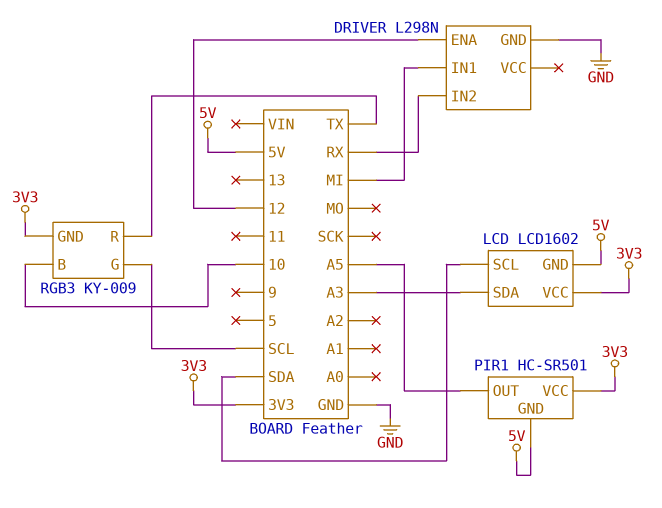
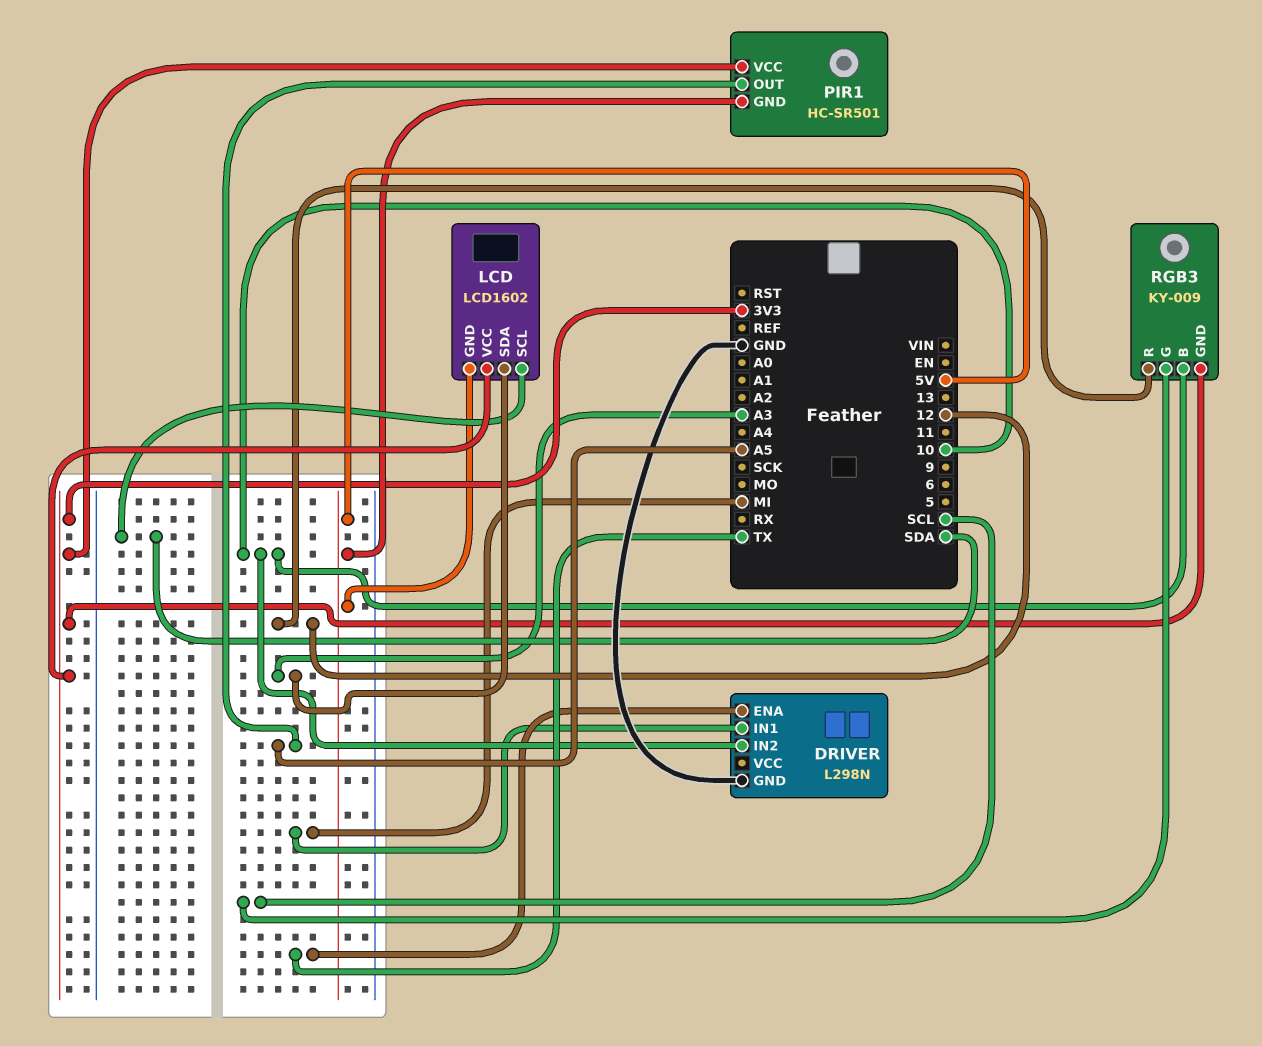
DRIVER pin ENA: 12 -> TX
DRIVER pin IN2: RX -> 10
RGB3 pin R: TX -> 12

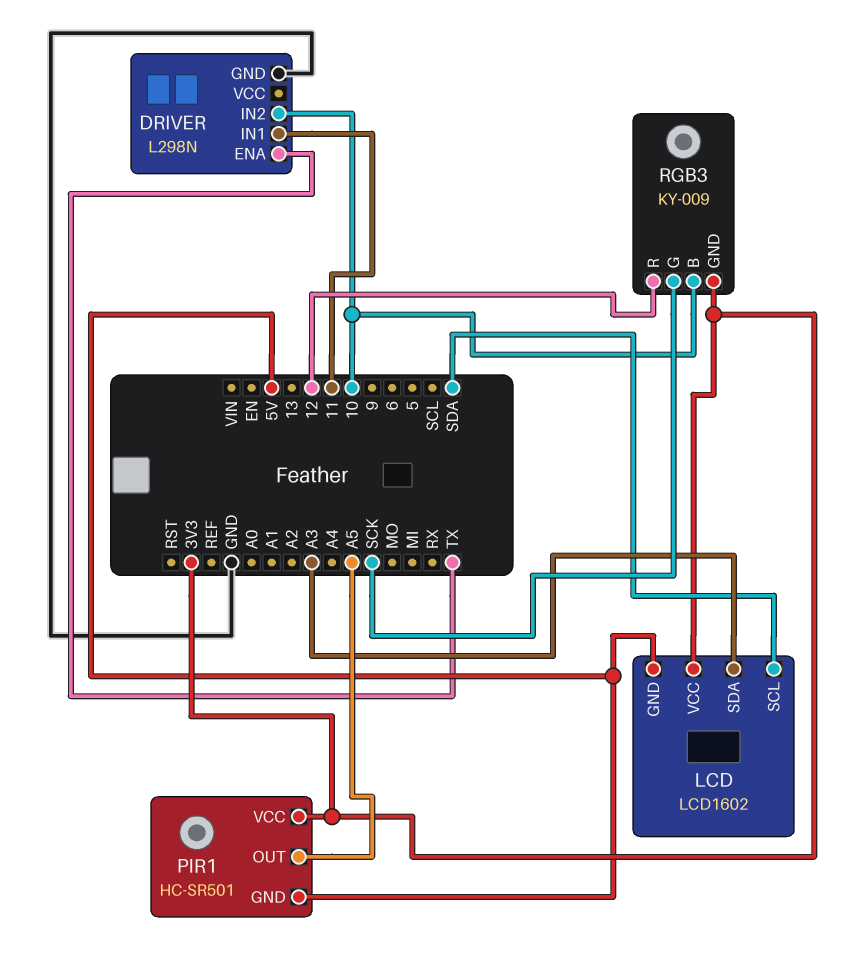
DRIVER pin IN1: MI -> 11
RGB3 pin G: SCL -> SCK

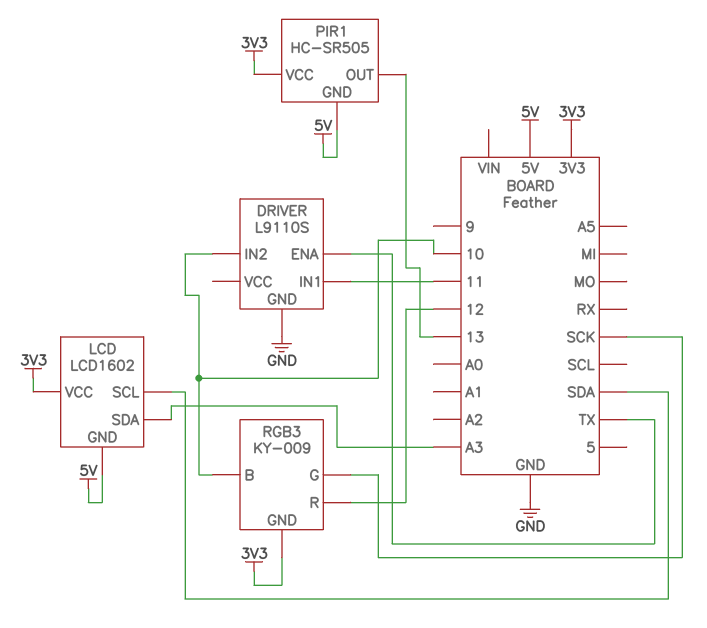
DRIVER: L298N -> L9110S
PIR1: HC-SR501 -> HC-SR505
PIR1 pin OUT: A5 -> 13

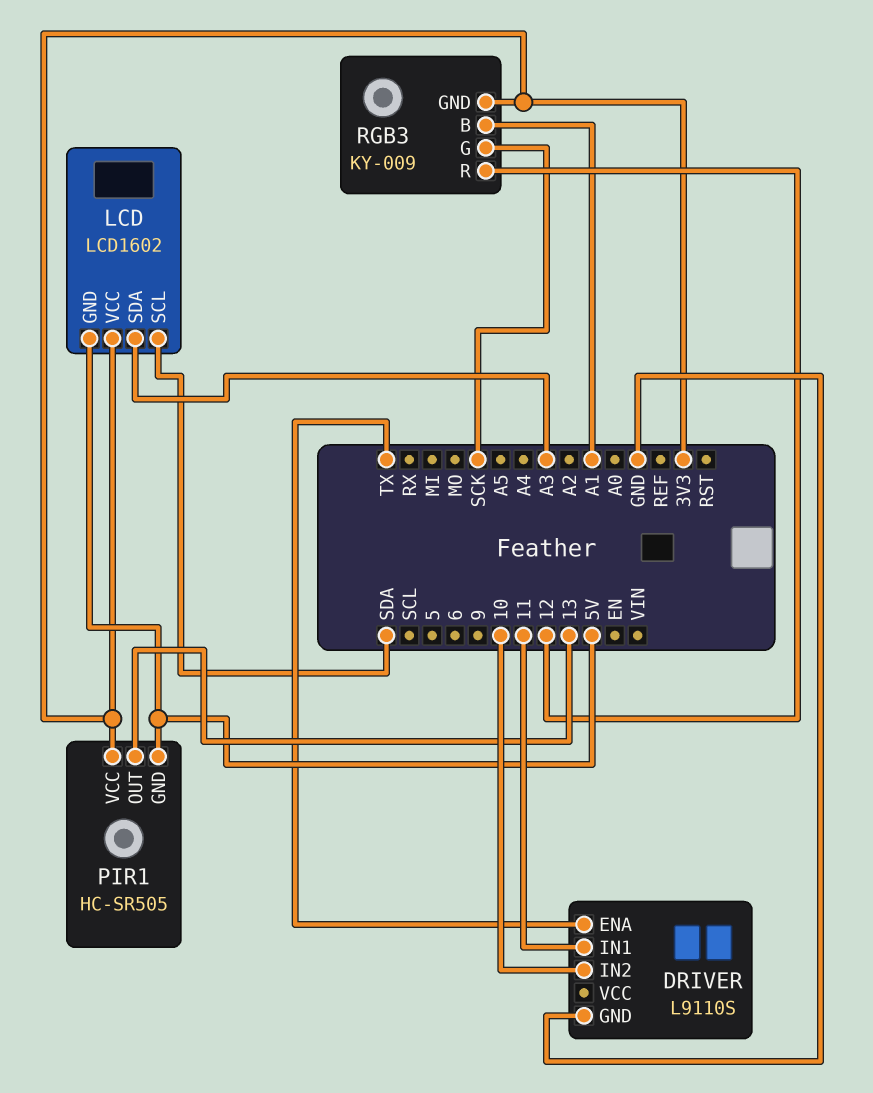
RGB3 pin B: 10 -> A1

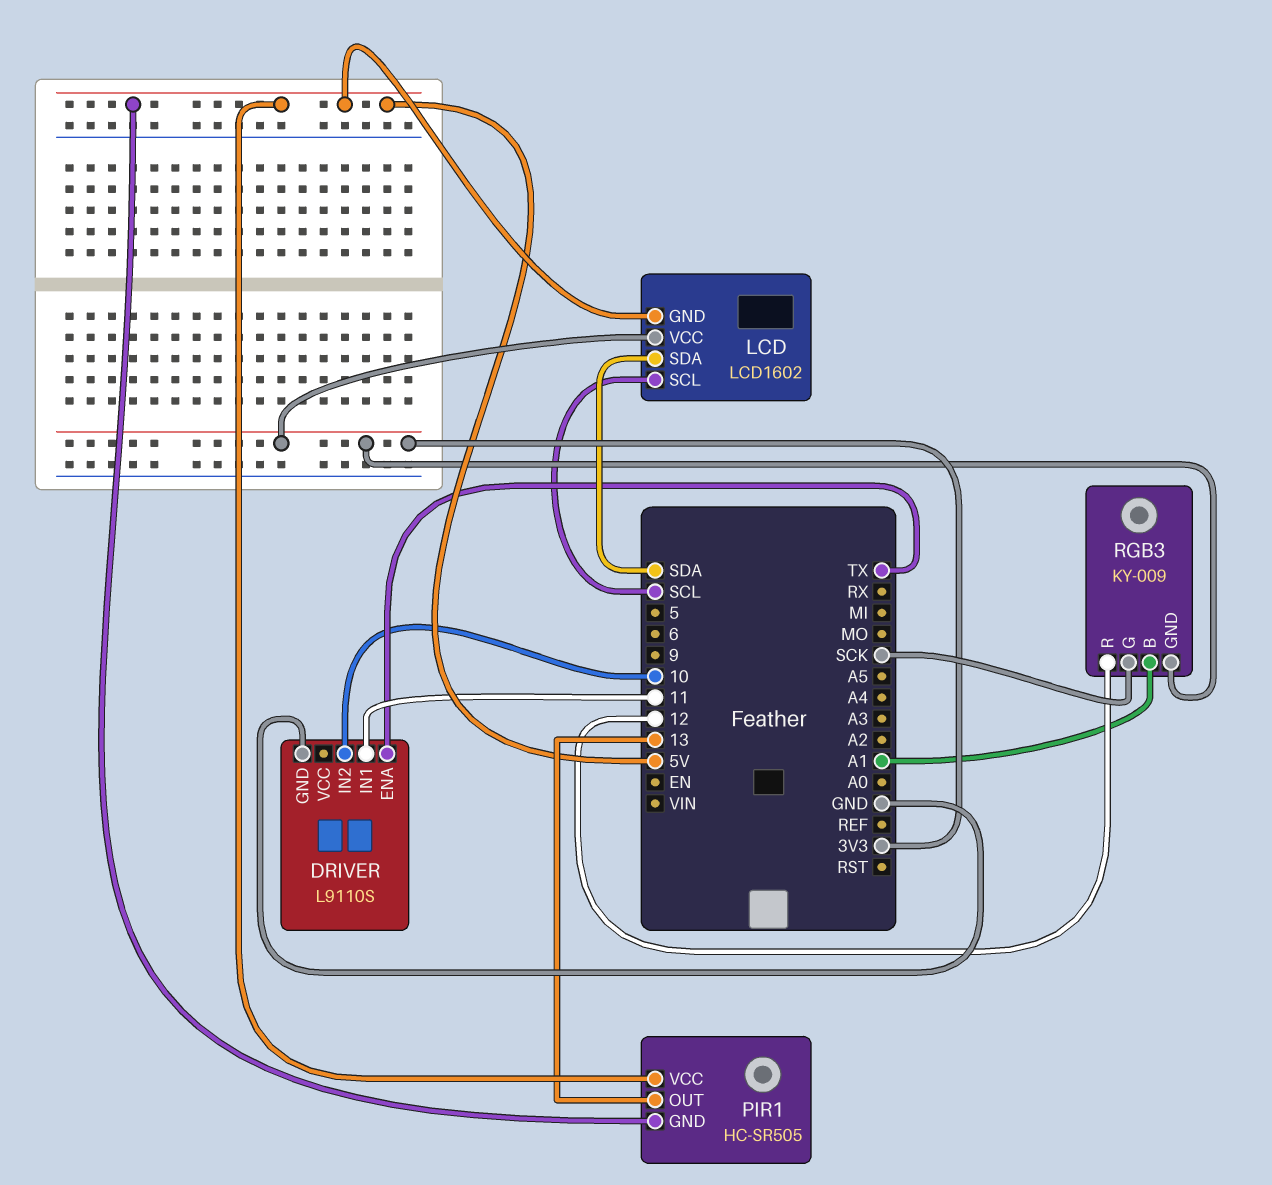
LCD pin SCL: SDA -> SCL
LCD pin SDA: A3 -> SDA
PIR1 pin VCC: 3V3 -> 5V

